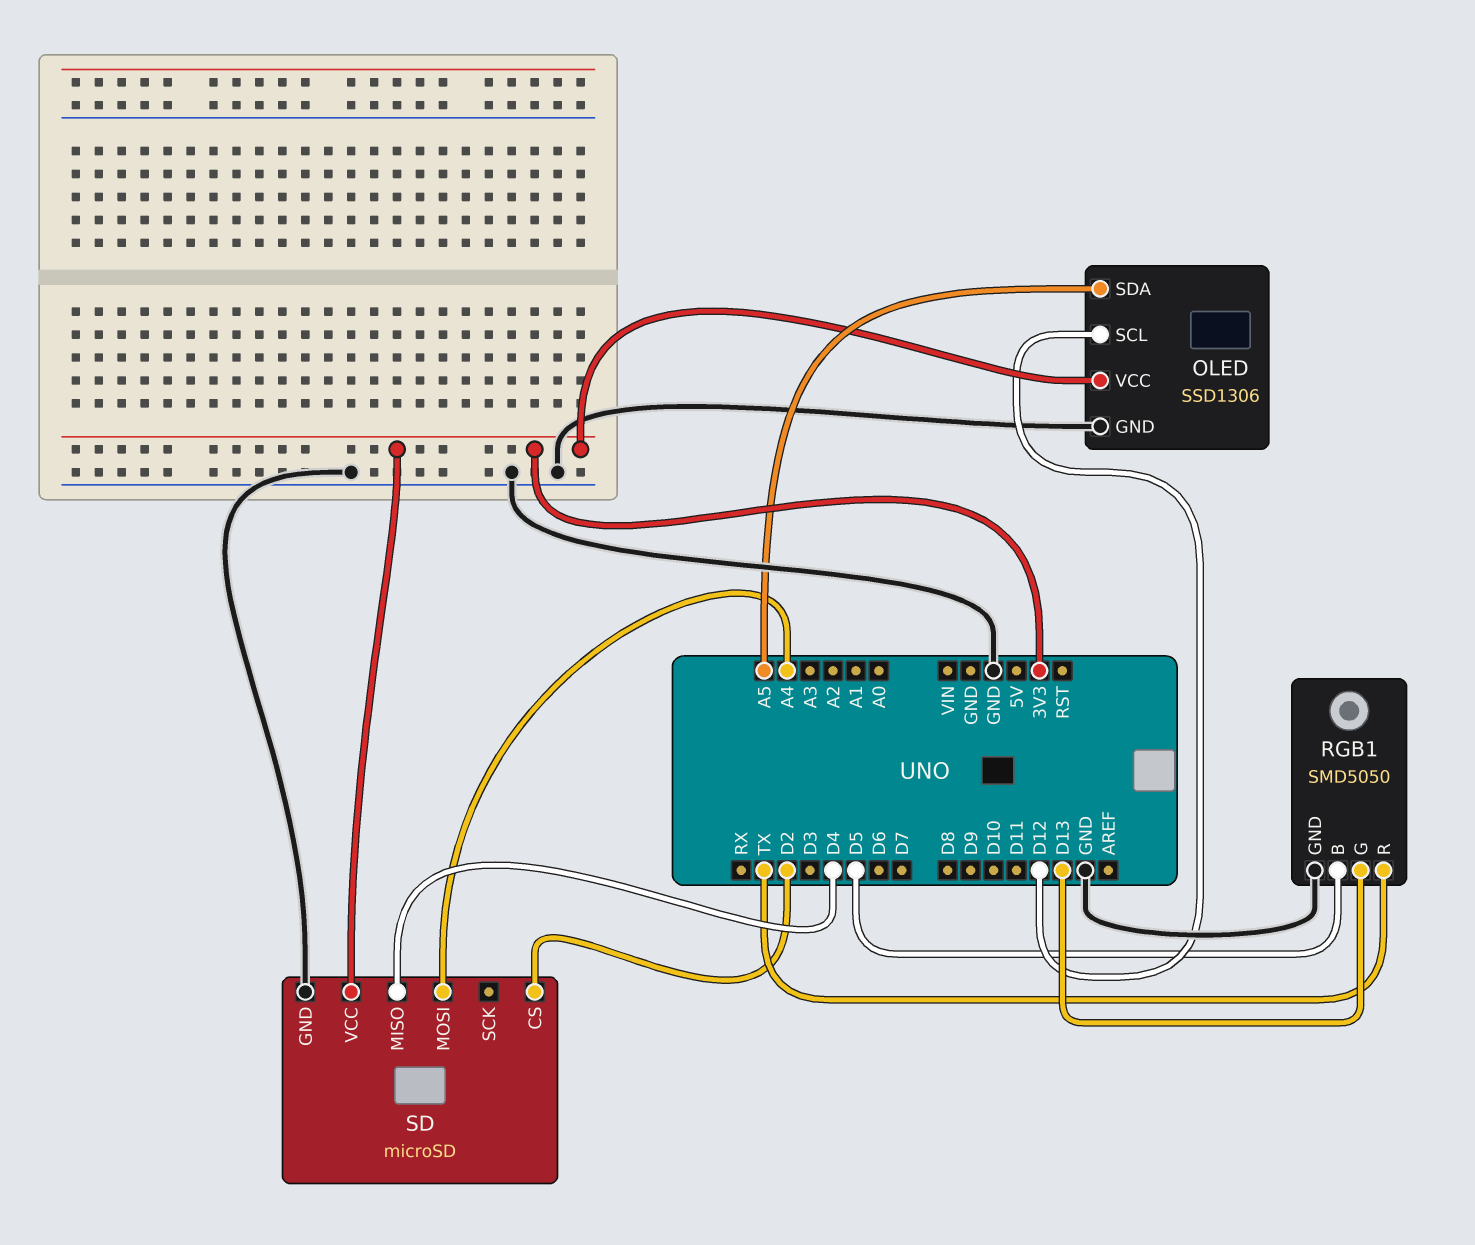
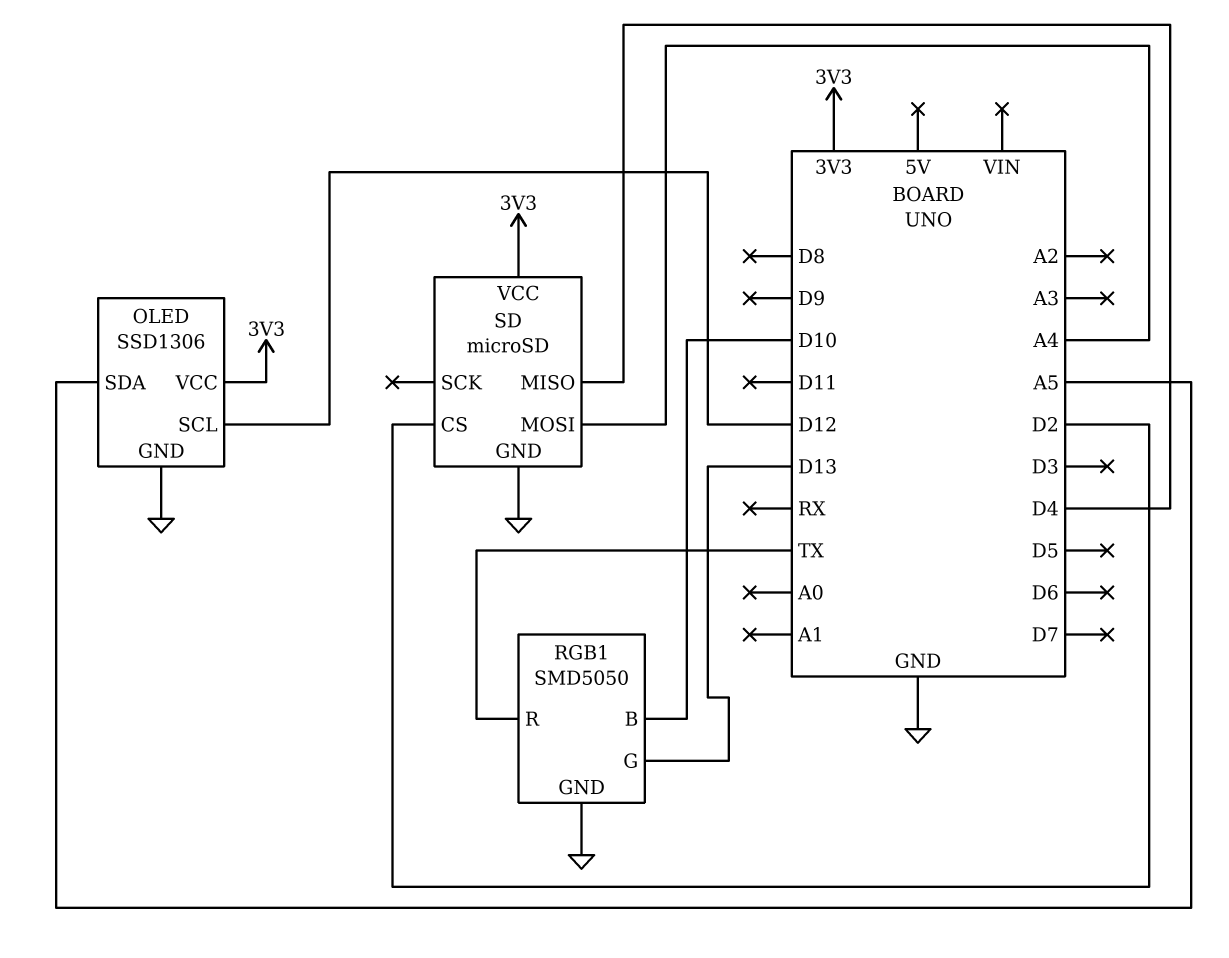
RGB1 pin B: D5 -> D10

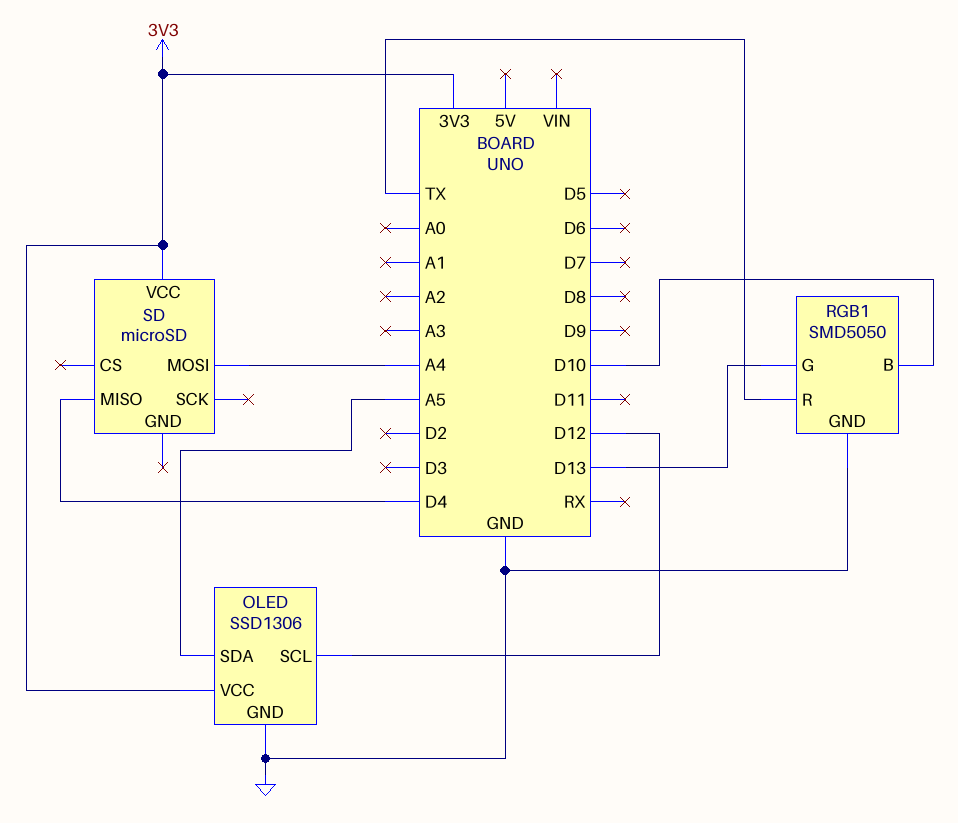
SD pin CS: D2 -> none
SD pin GND: GND -> none

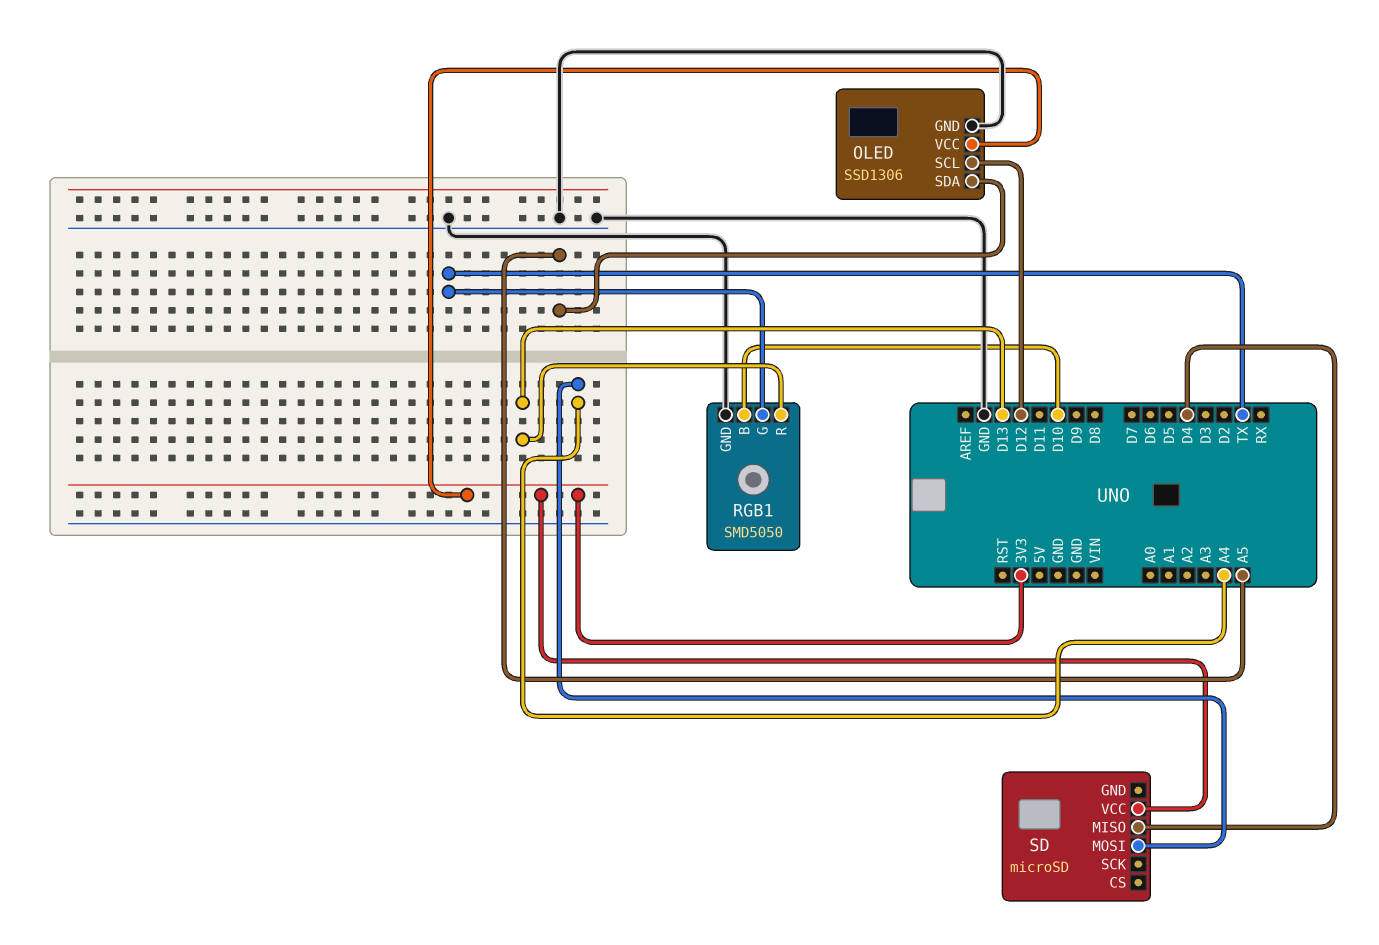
RGB1 pin G: D13 -> TX
RGB1 pin R: TX -> D13

